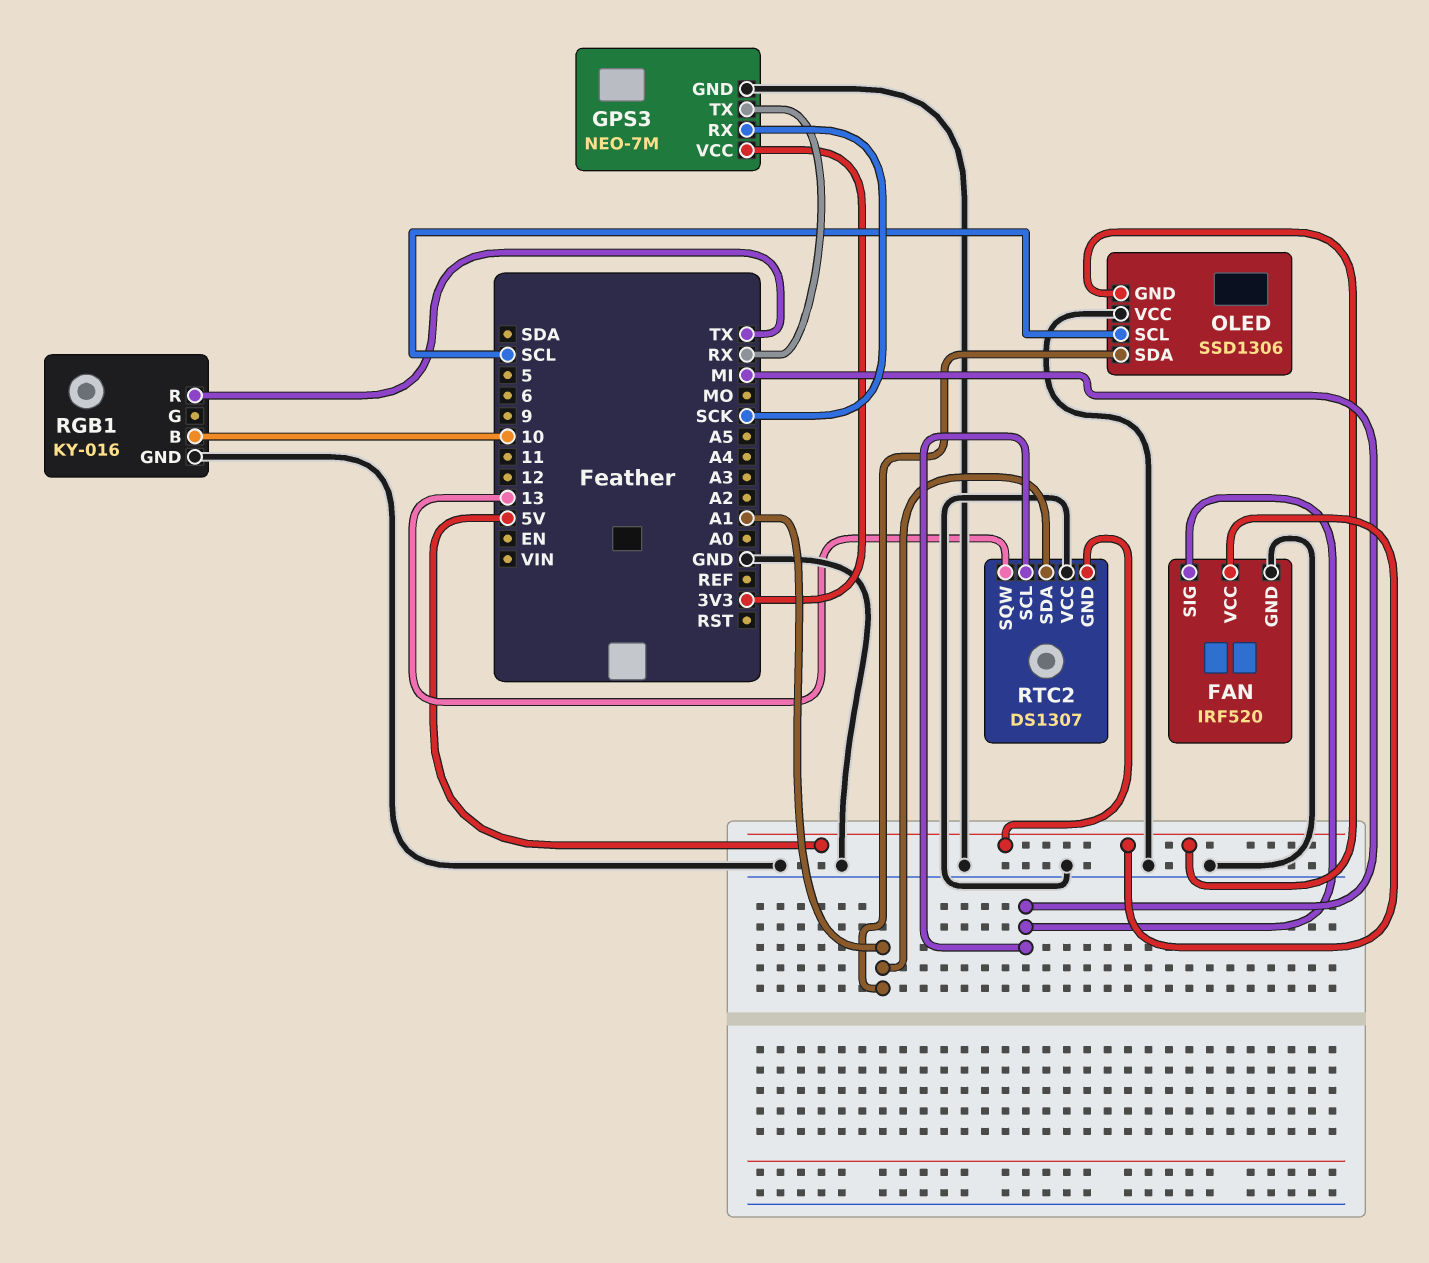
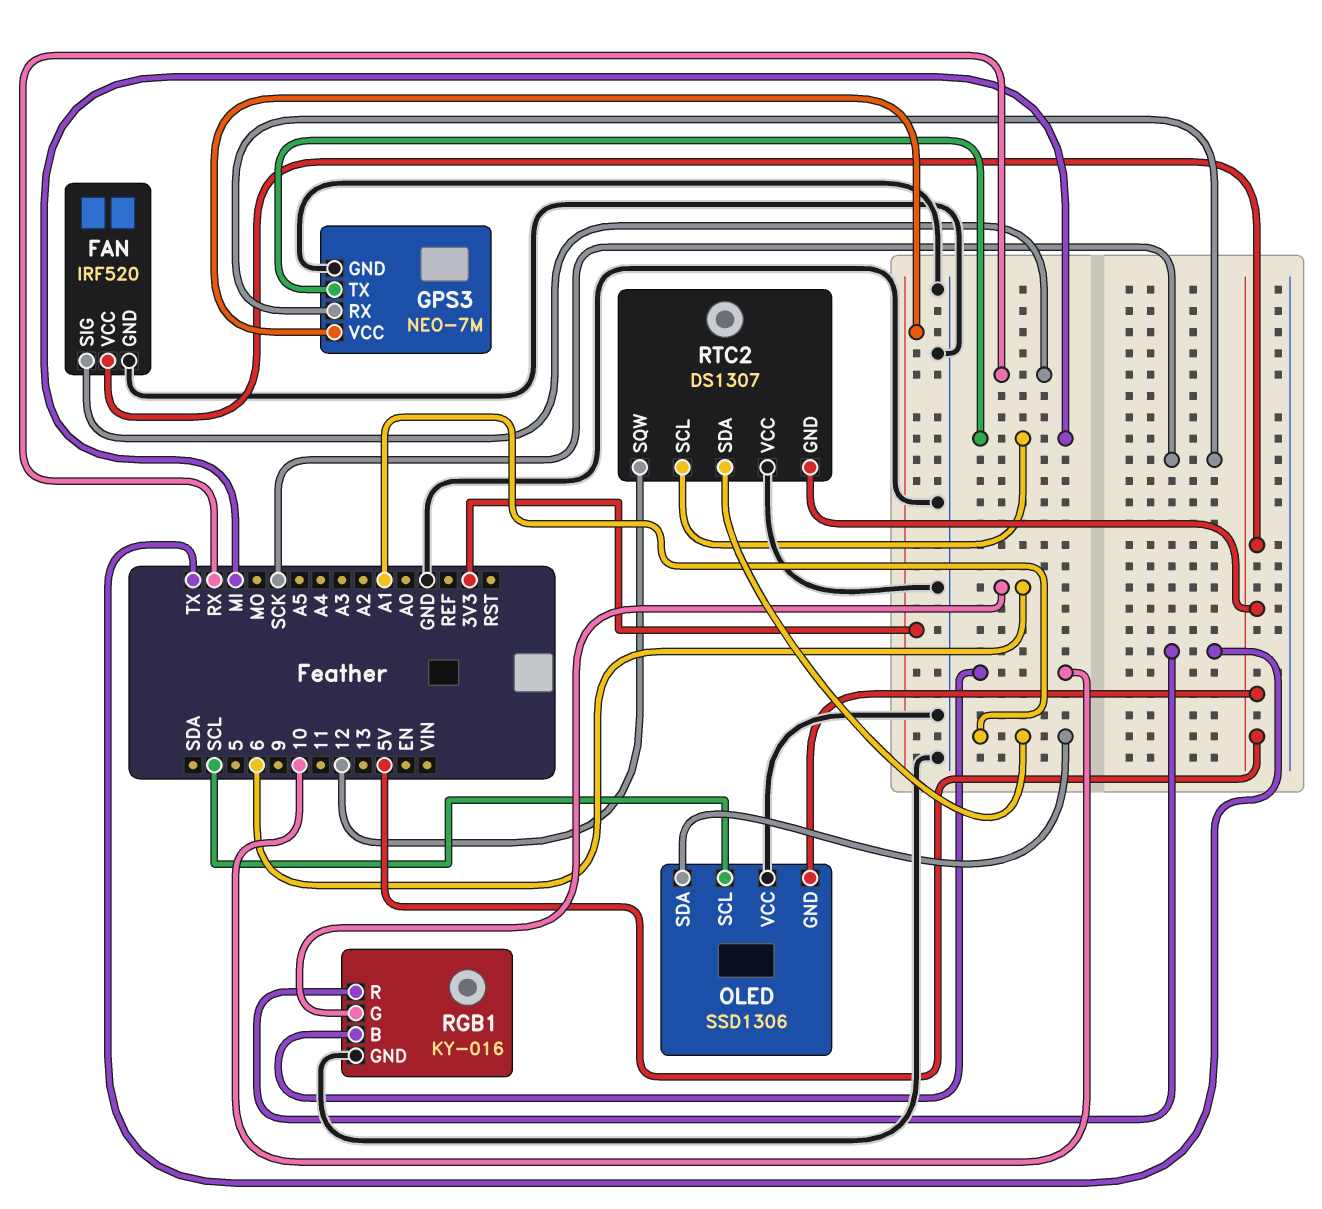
FAN pin SIG: MI -> RX
GPS3 pin TX: RX -> MI
RGB1 pin G: none -> 6
RTC2 pin SQW: 13 -> 12

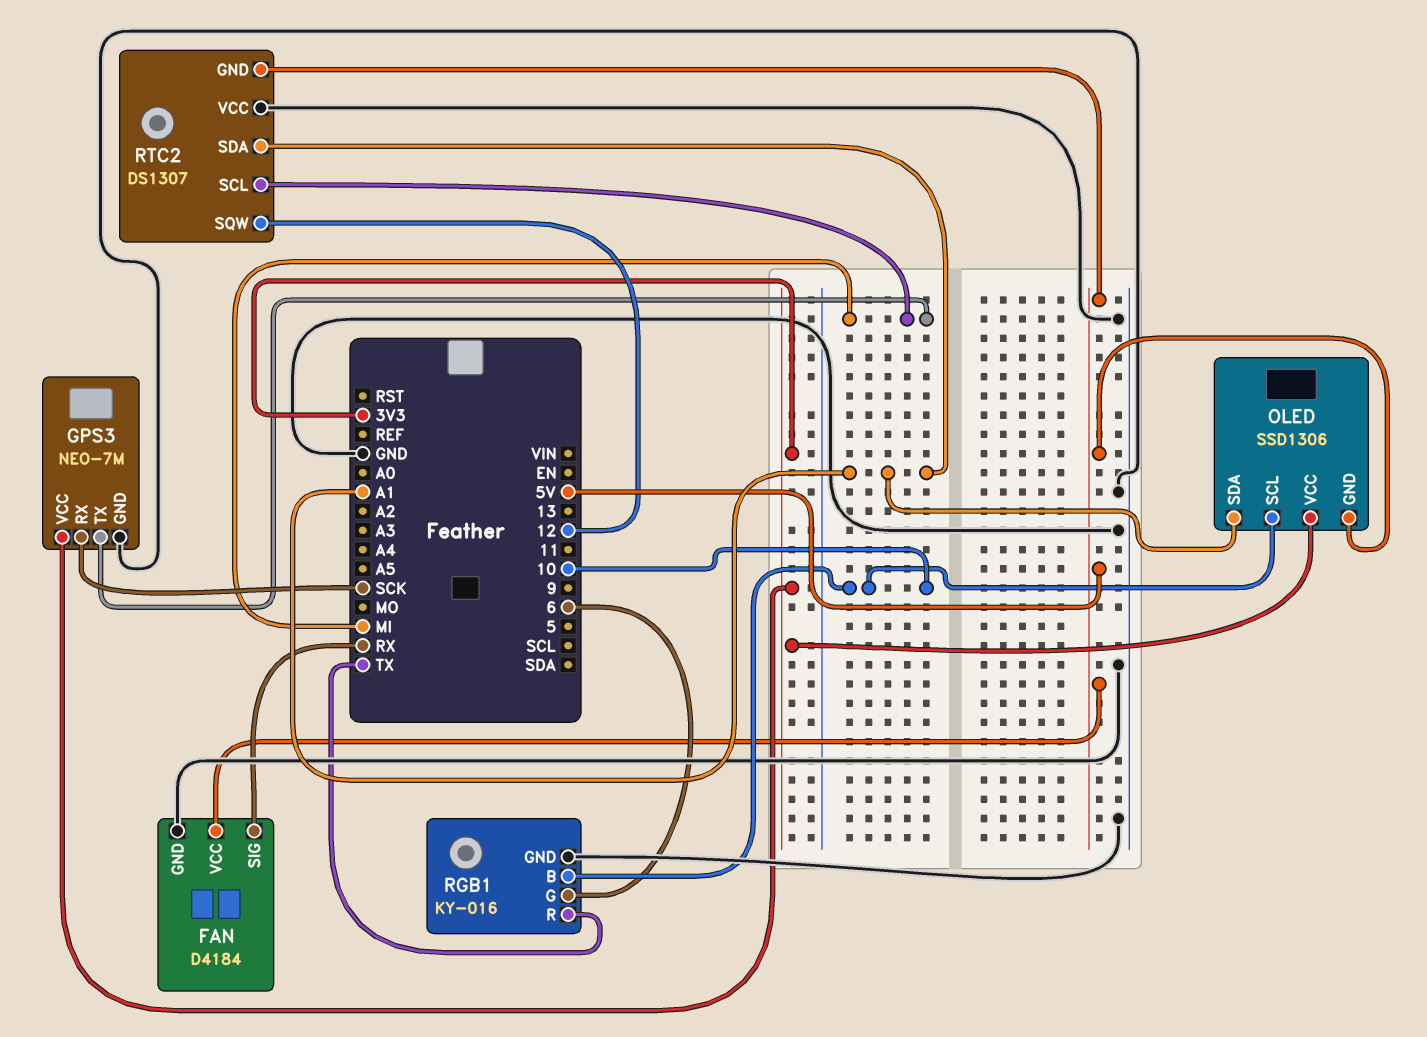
FAN: IRF520 -> D4184
OLED pin SCL: SCL -> 10
OLED pin VCC: GND -> 3V3

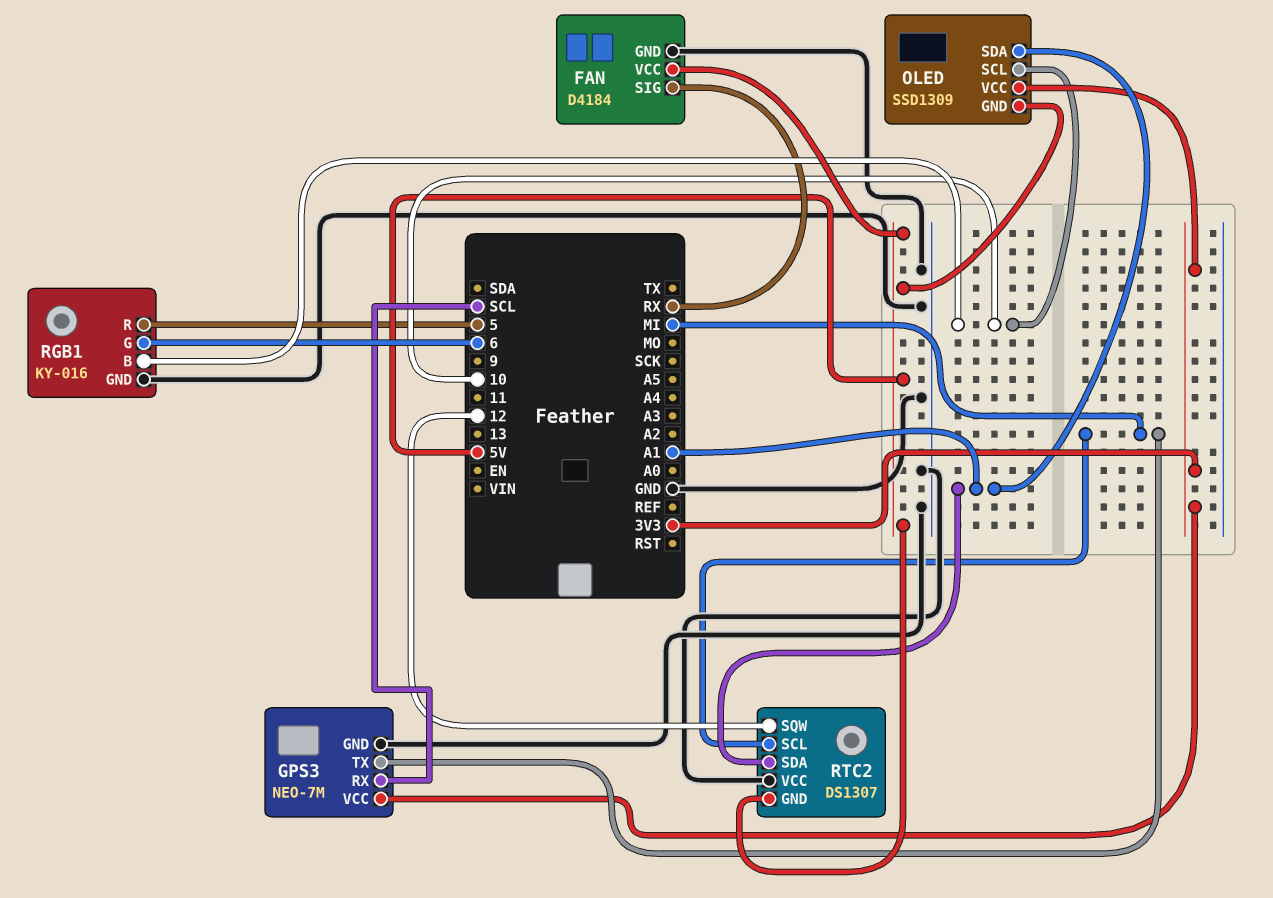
GPS3 pin RX: SCK -> SCL
OLED: SSD1306 -> SSD1309
RGB1 pin R: TX -> 5

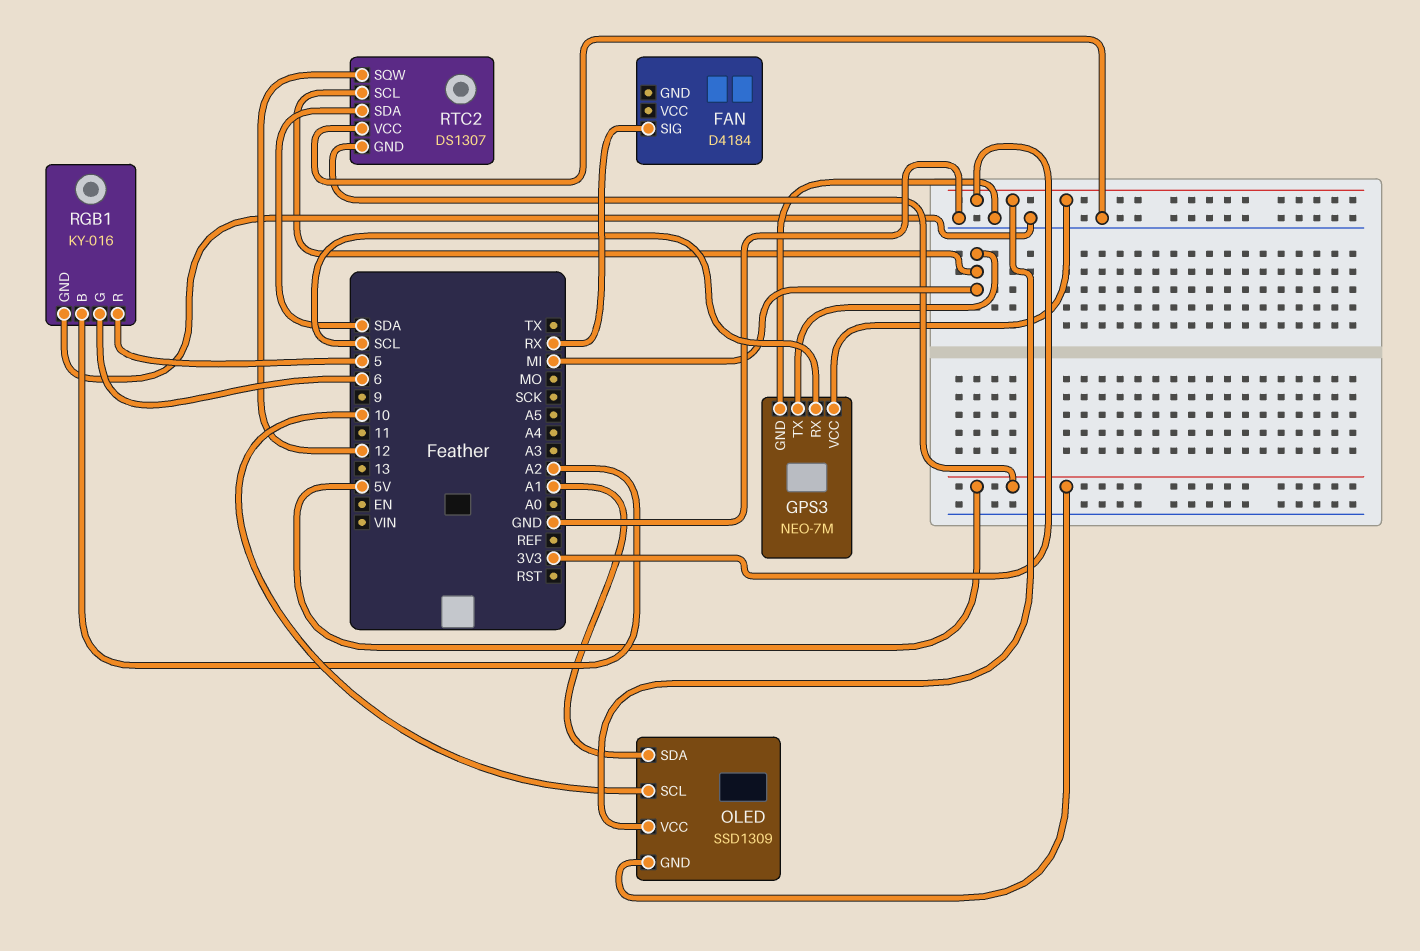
FAN pin GND: GND -> none
FAN pin VCC: 5V -> none
RGB1 pin B: 10 -> A2
RTC2 pin SDA: A1 -> SDA

